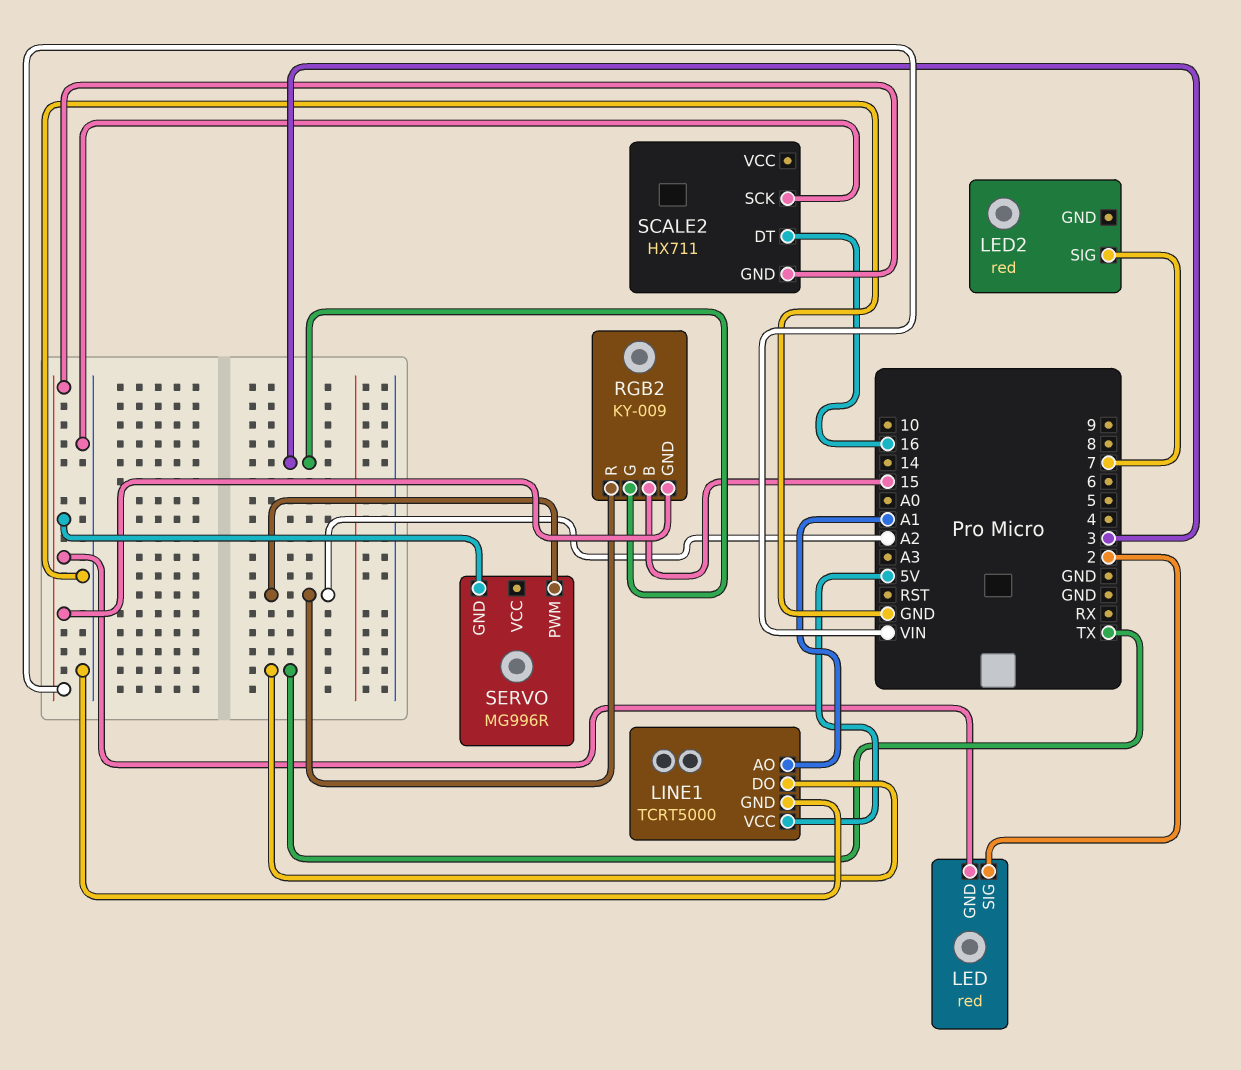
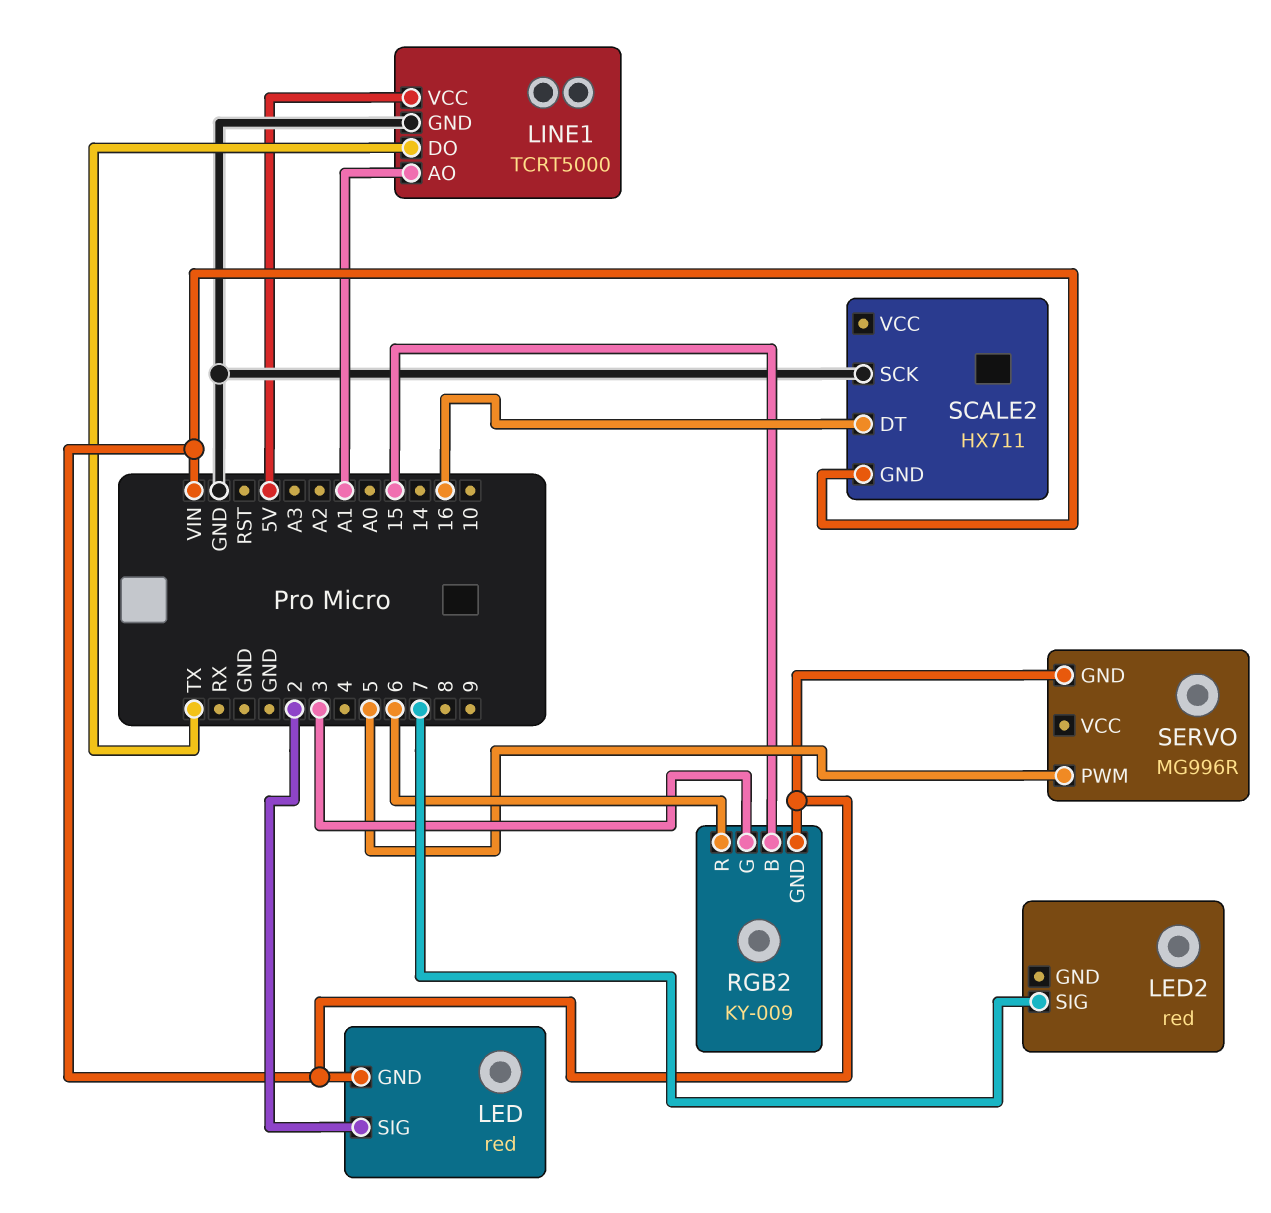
RGB2 pin R: A2 -> 6
SERVO pin PWM: A2 -> 5

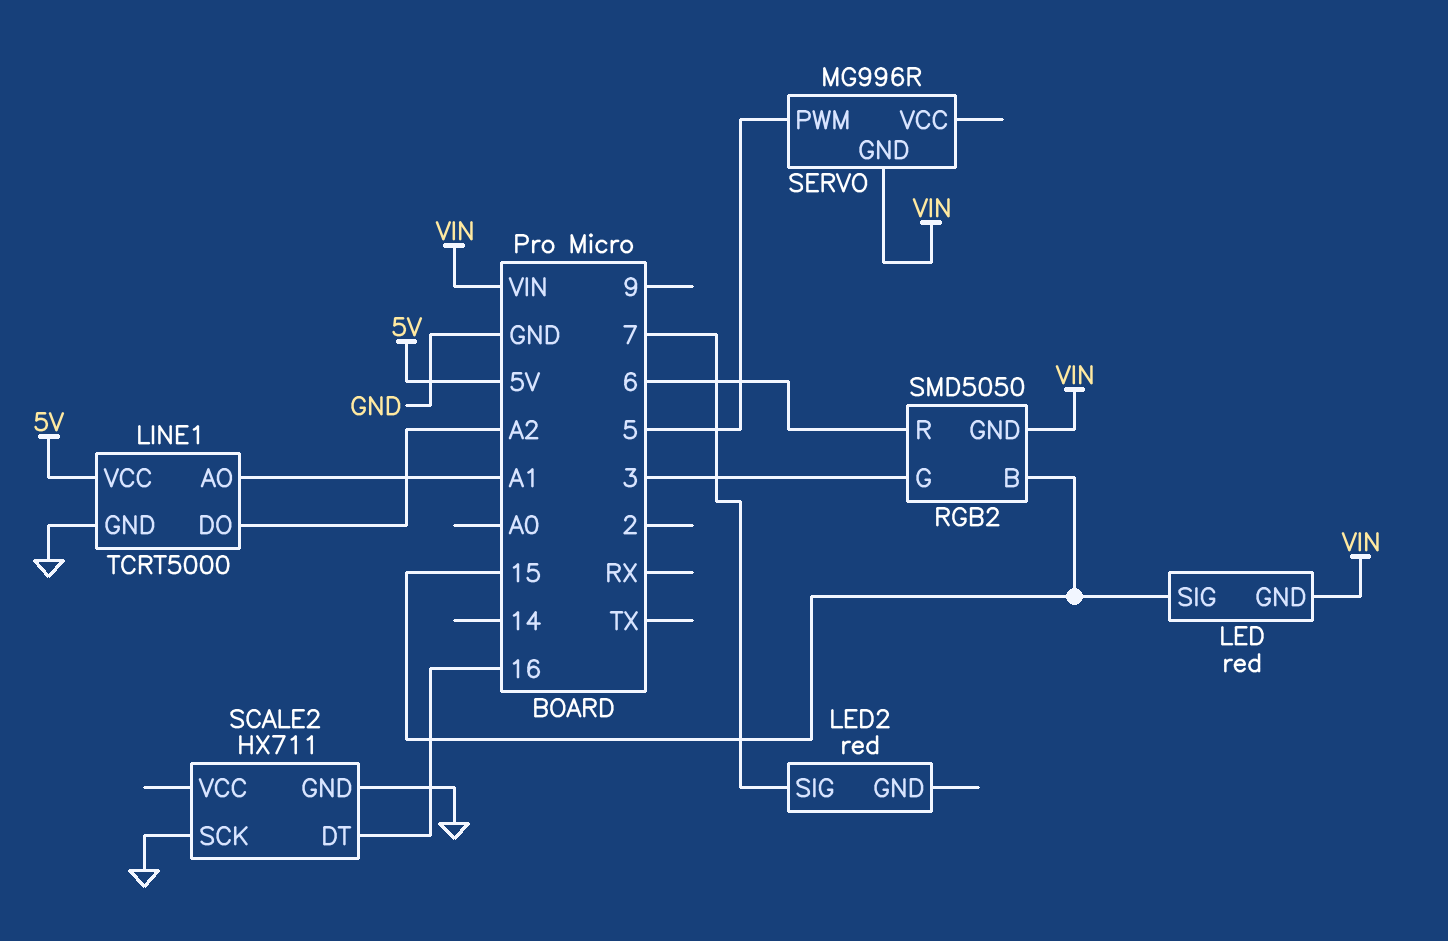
LED pin SIG: 2 -> 15
LINE1 pin DO: TX -> A2
RGB2: KY-009 -> SMD5050
SCALE2 pin GND: VIN -> GND

